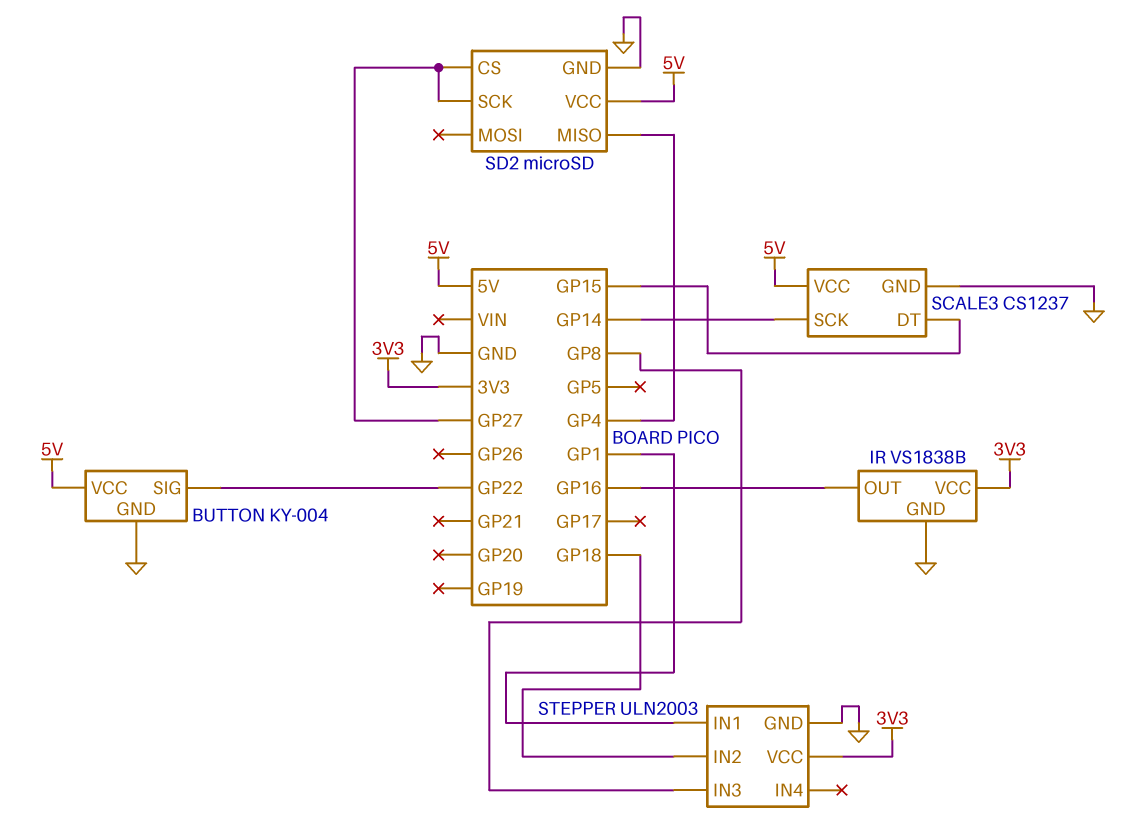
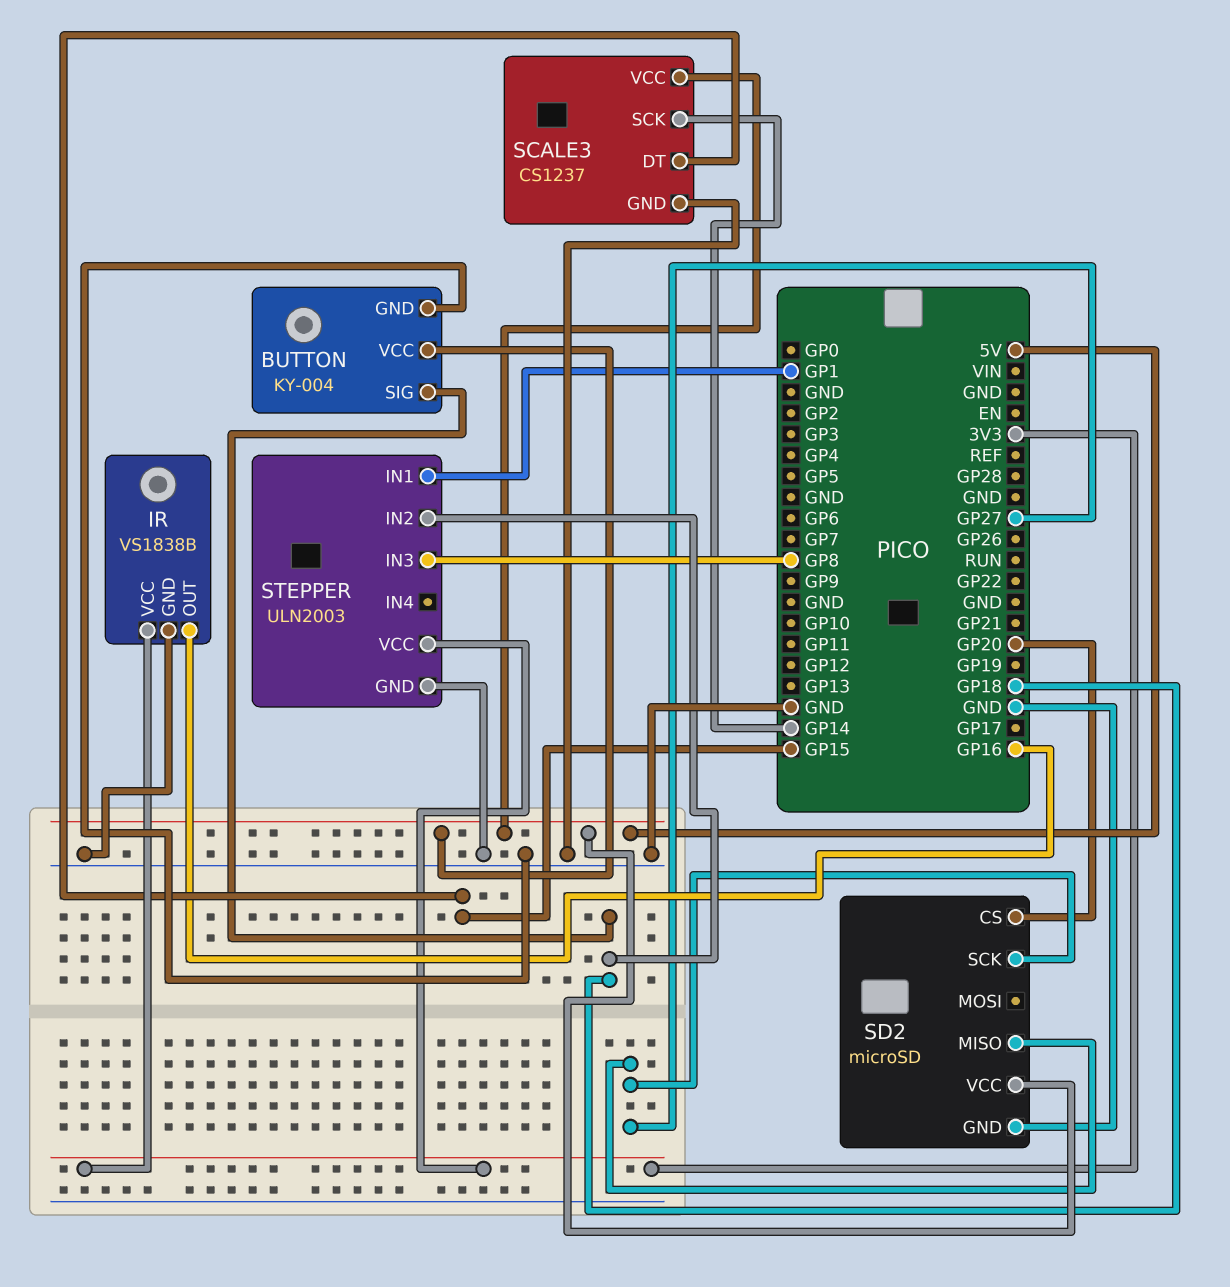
BUTTON pin SIG: GP22 -> GP18
SD2 pin CS: GP27 -> GP20
SD2 pin MISO: GP4 -> GP27

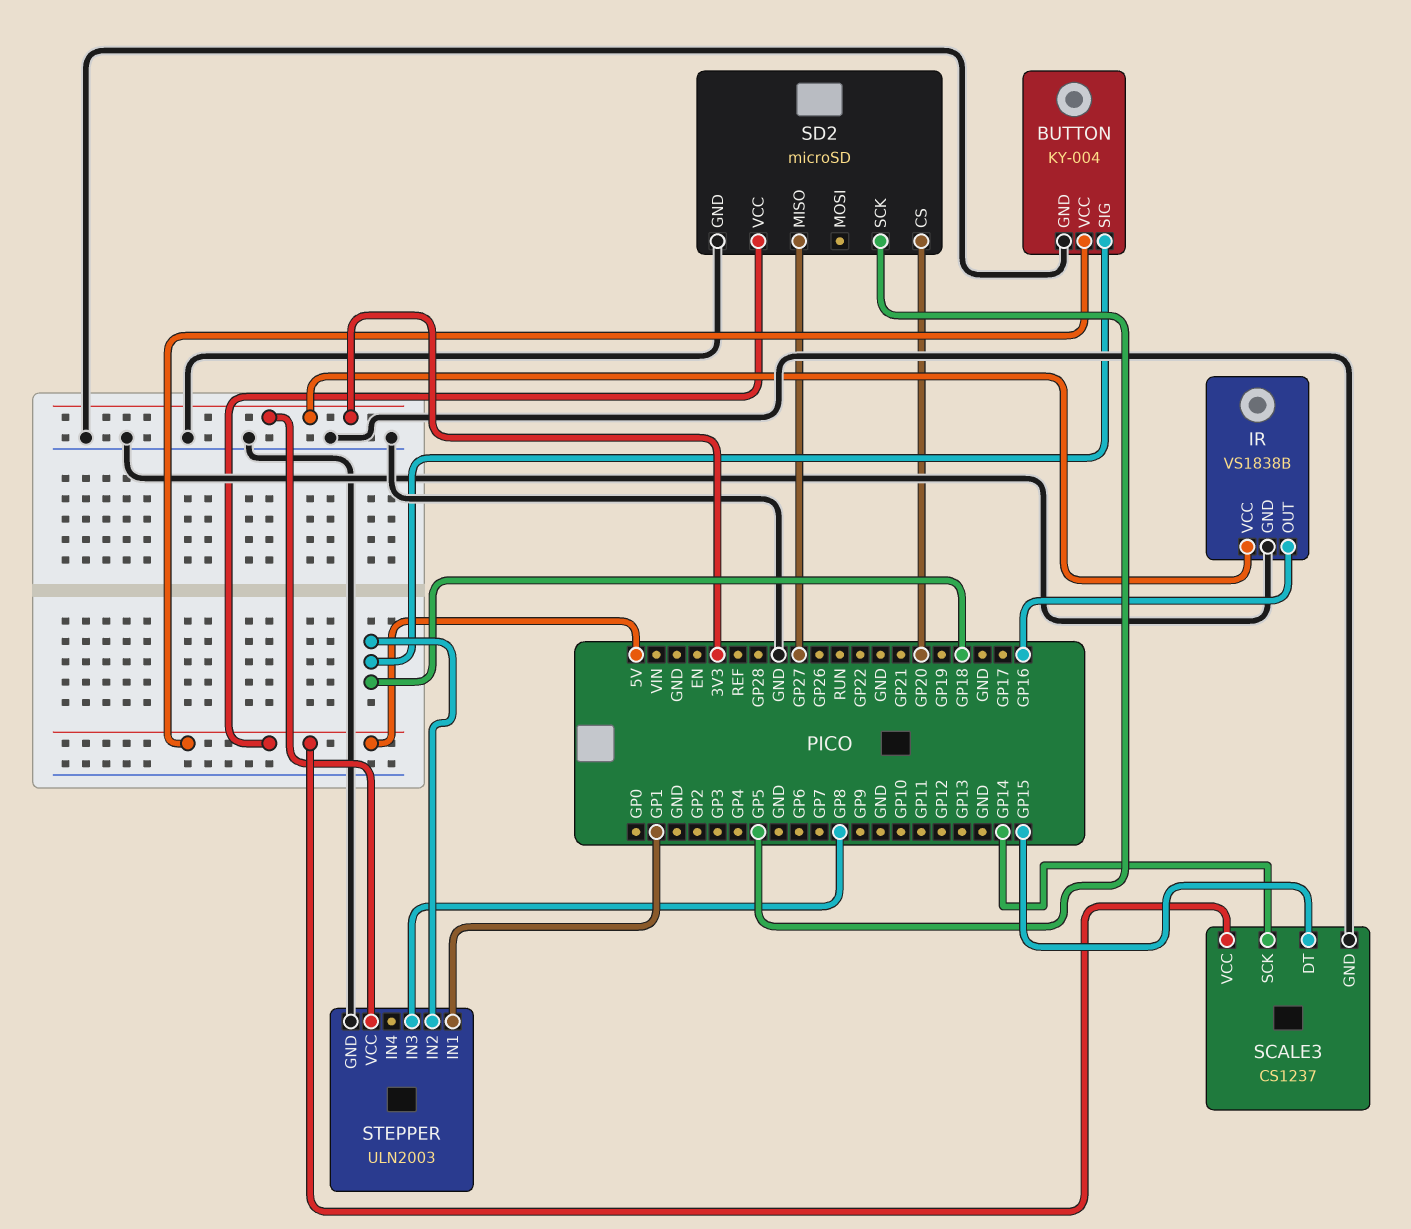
SD2 pin SCK: GP27 -> GP5

